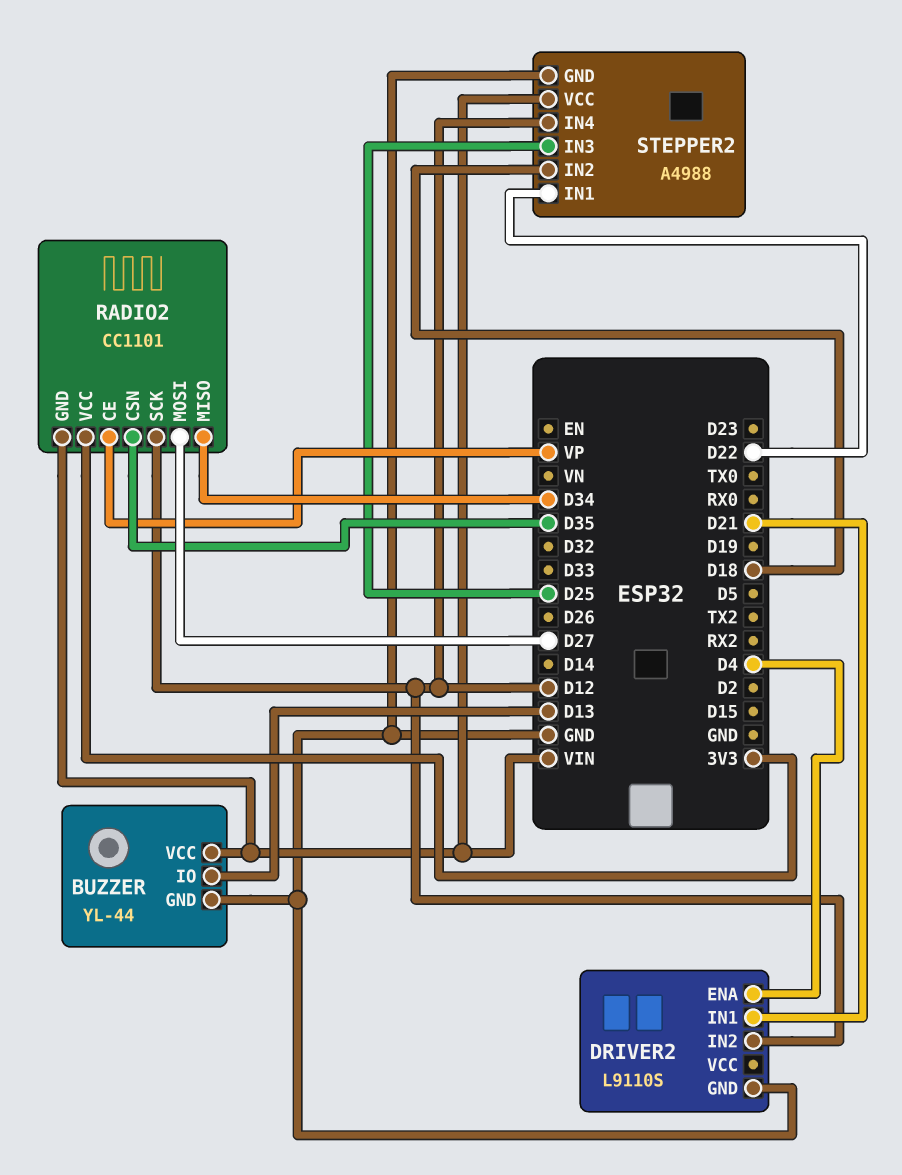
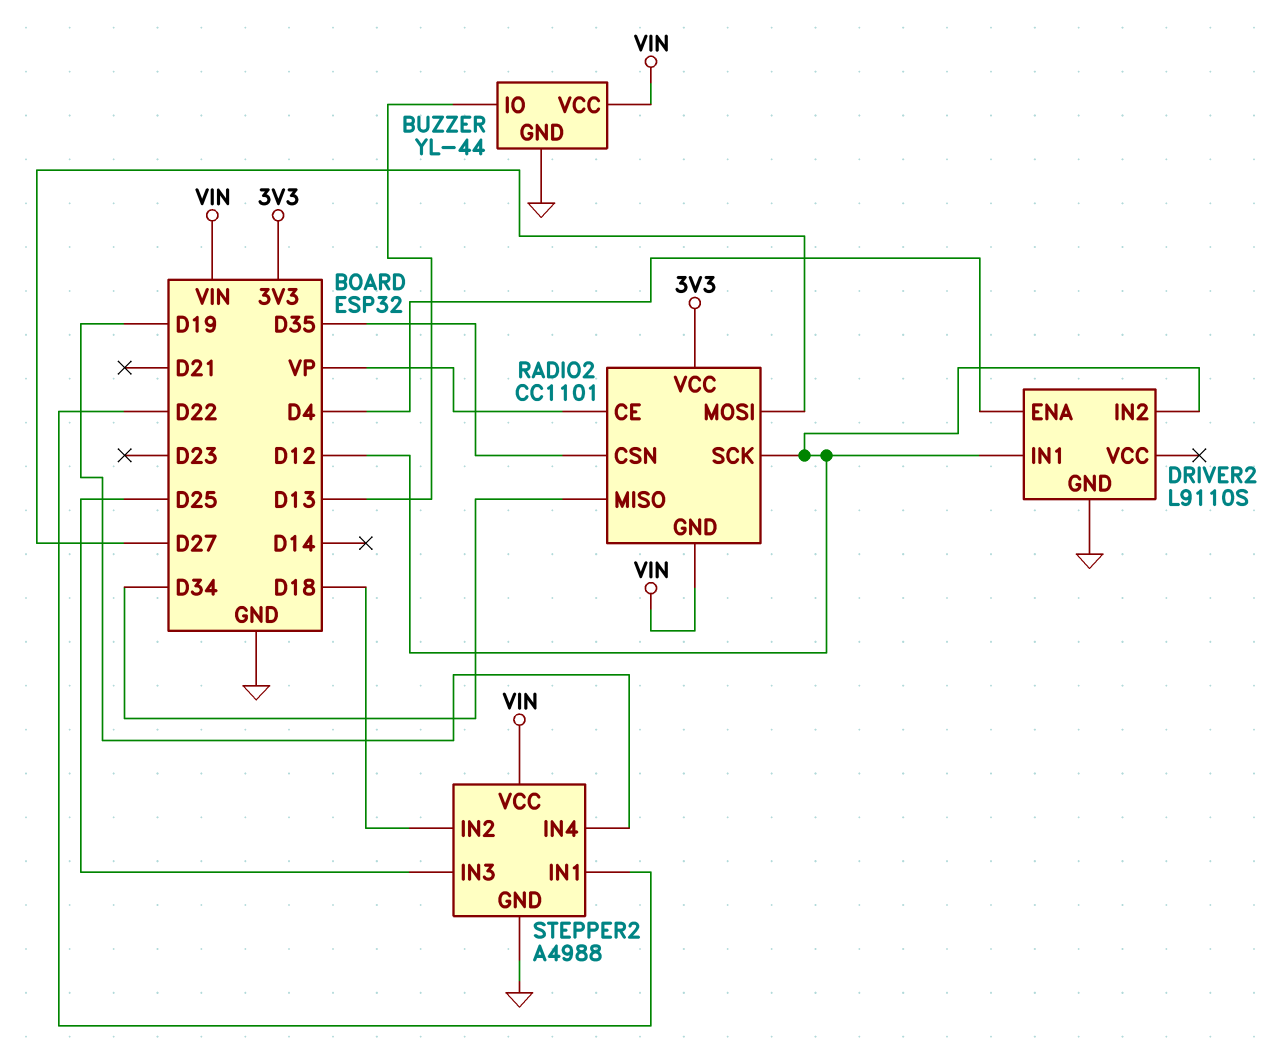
DRIVER2 pin IN1: D21 -> D12
STEPPER2 pin IN4: D12 -> D19

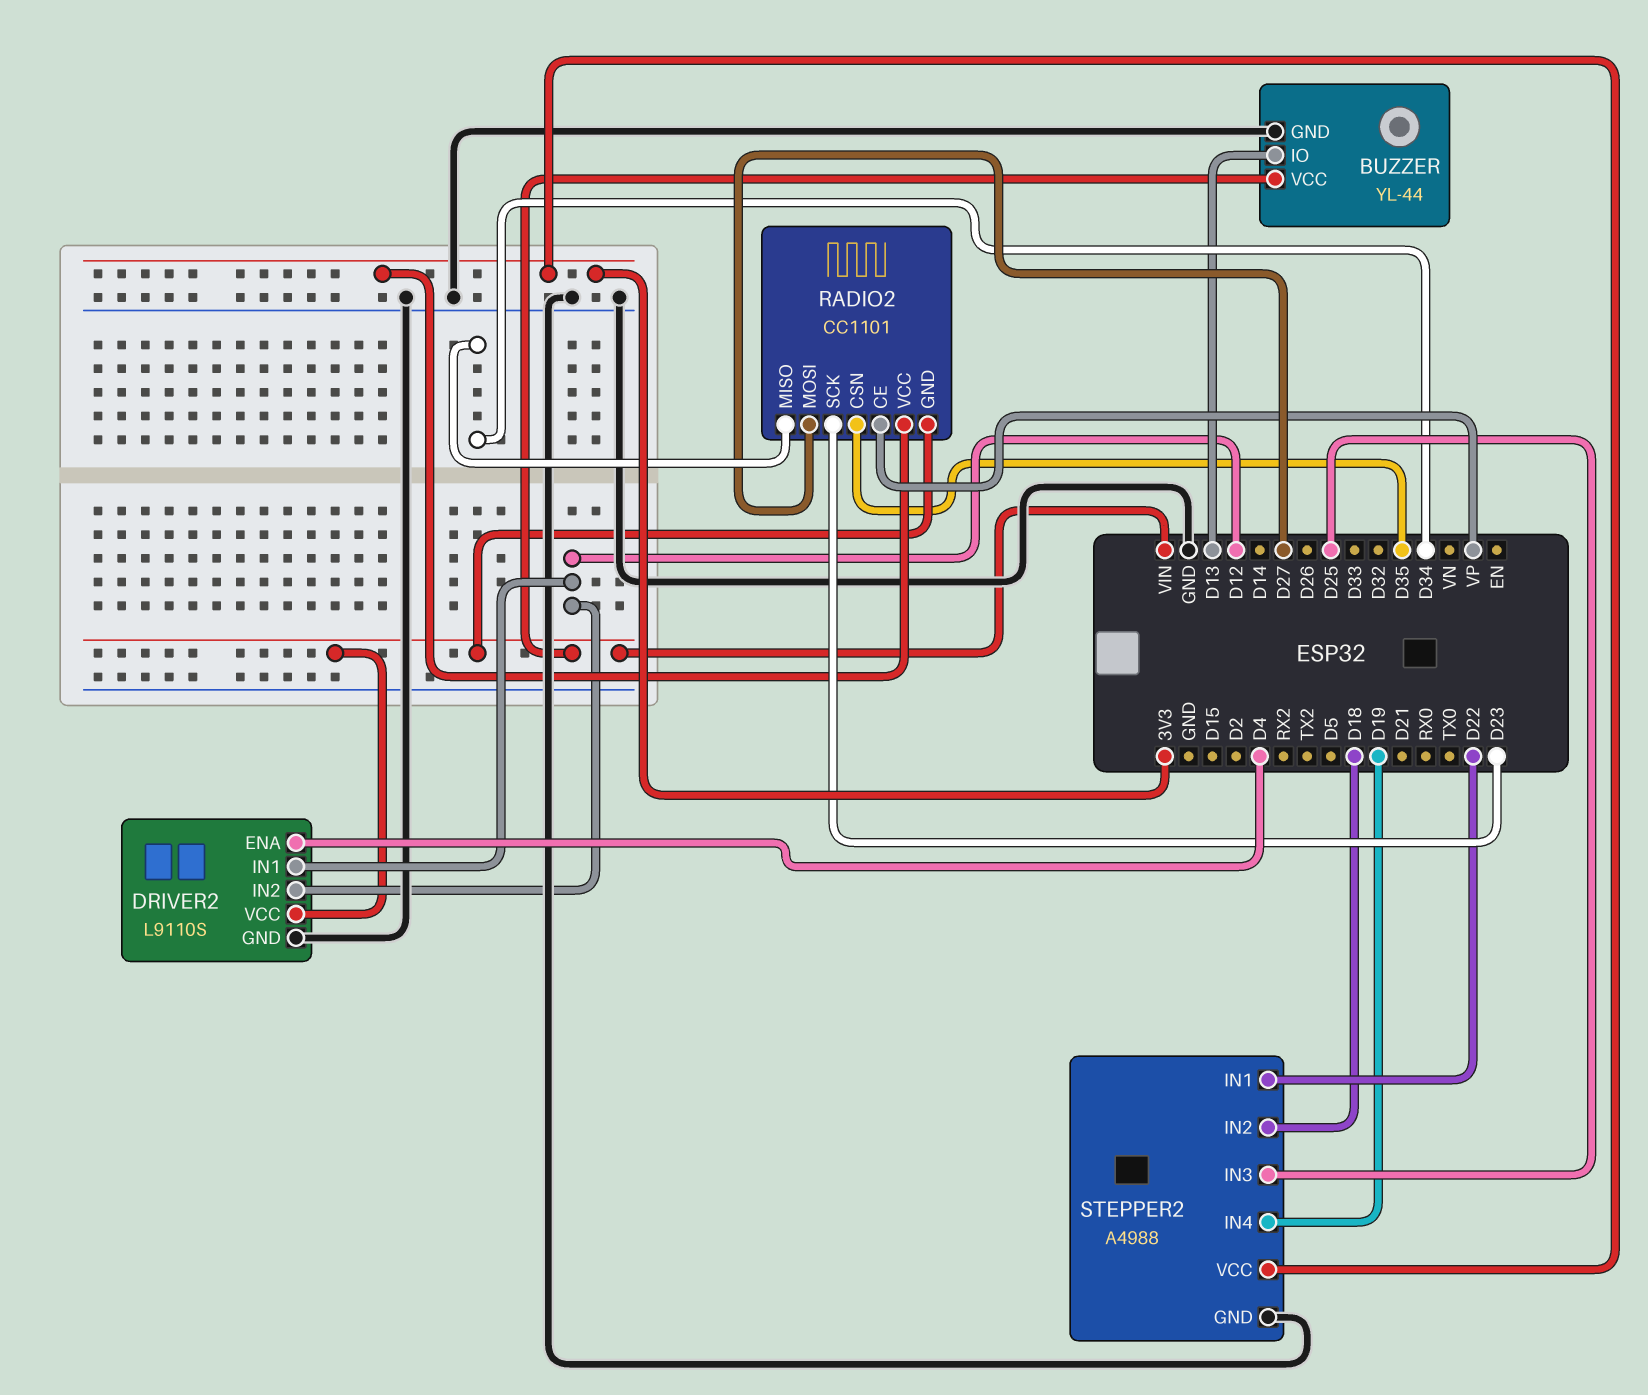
DRIVER2 pin VCC: none -> VIN
RADIO2 pin SCK: D12 -> D23
STEPPER2 pin VCC: VIN -> 3V3

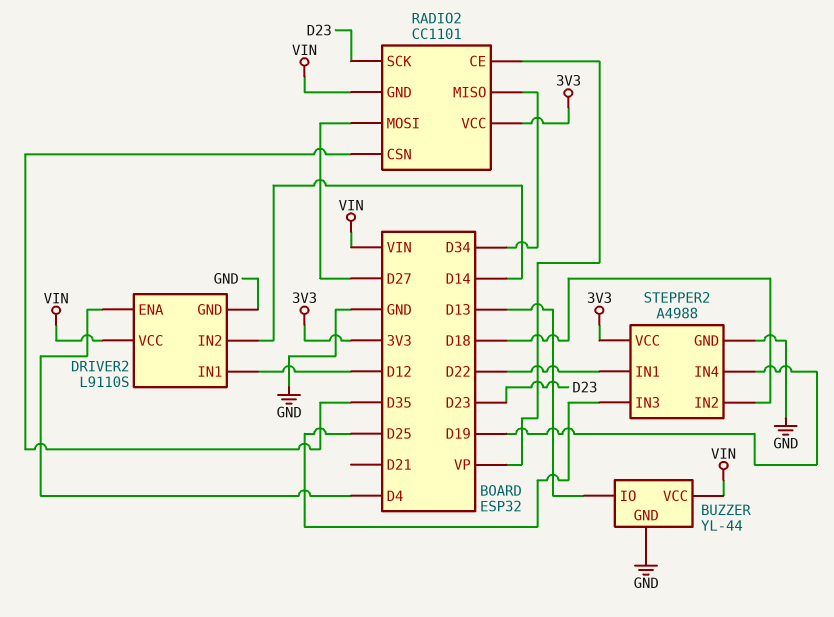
DRIVER2 pin IN2: D12 -> D14

